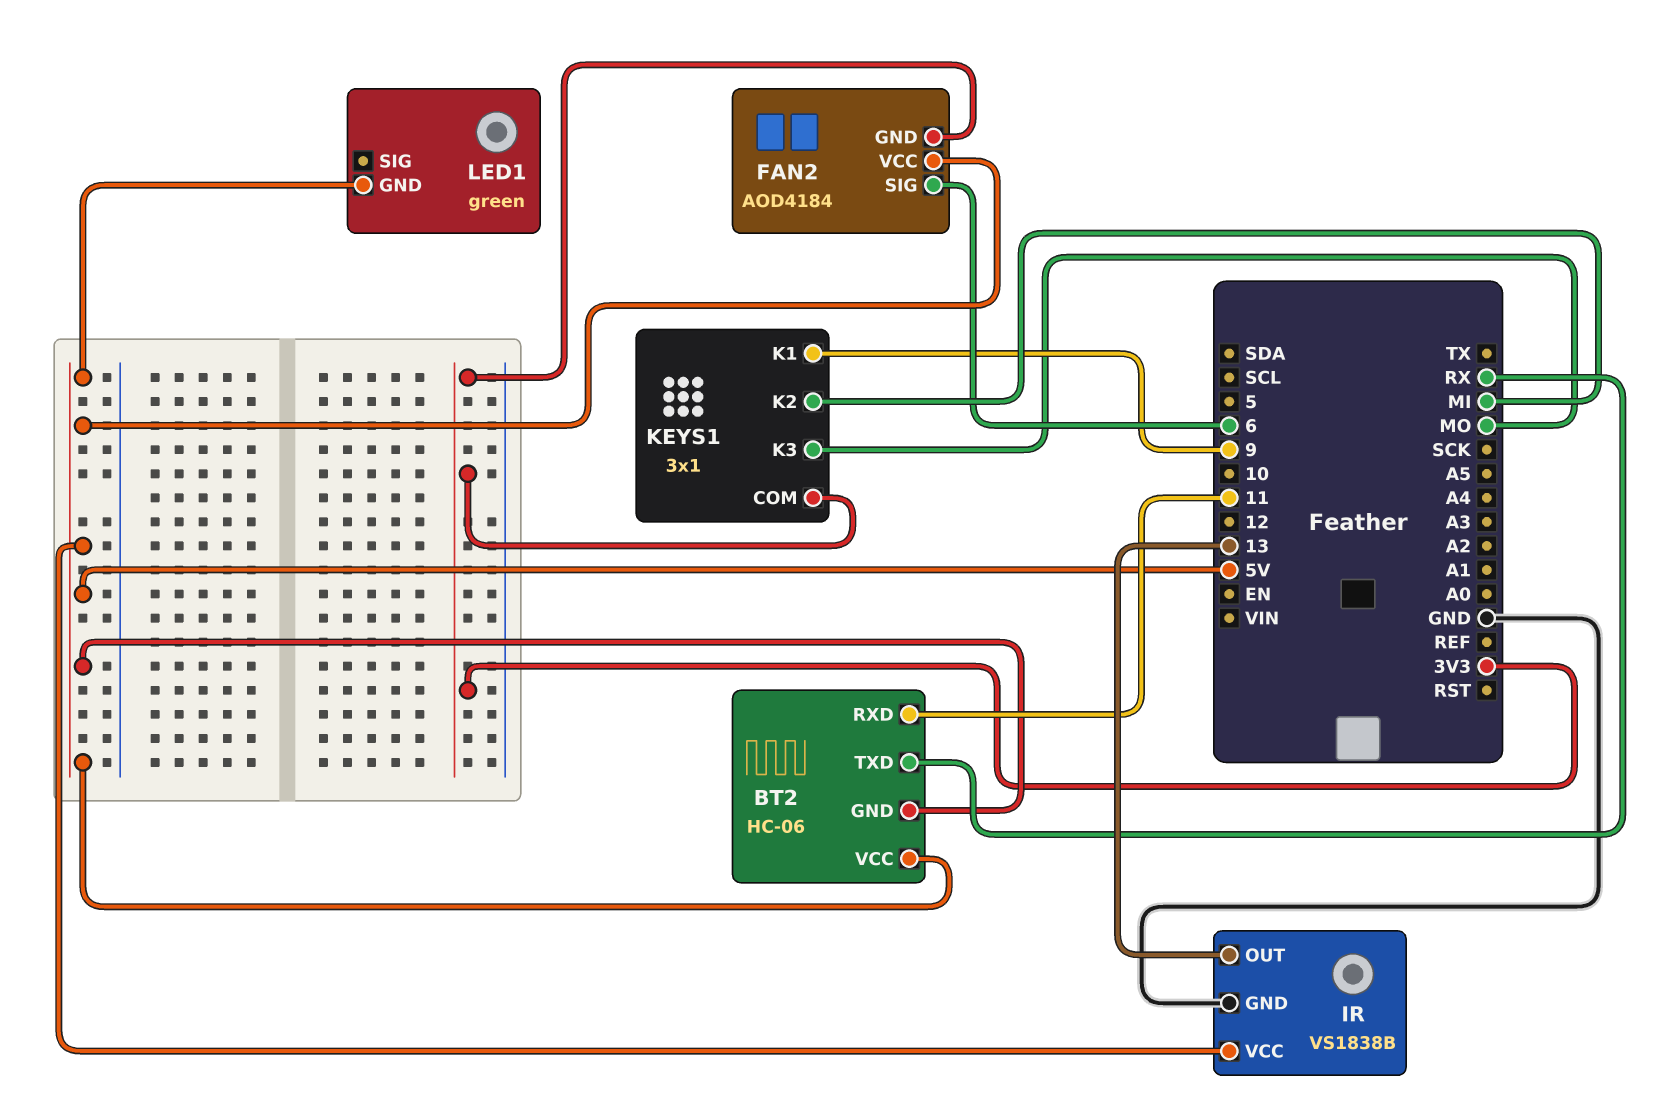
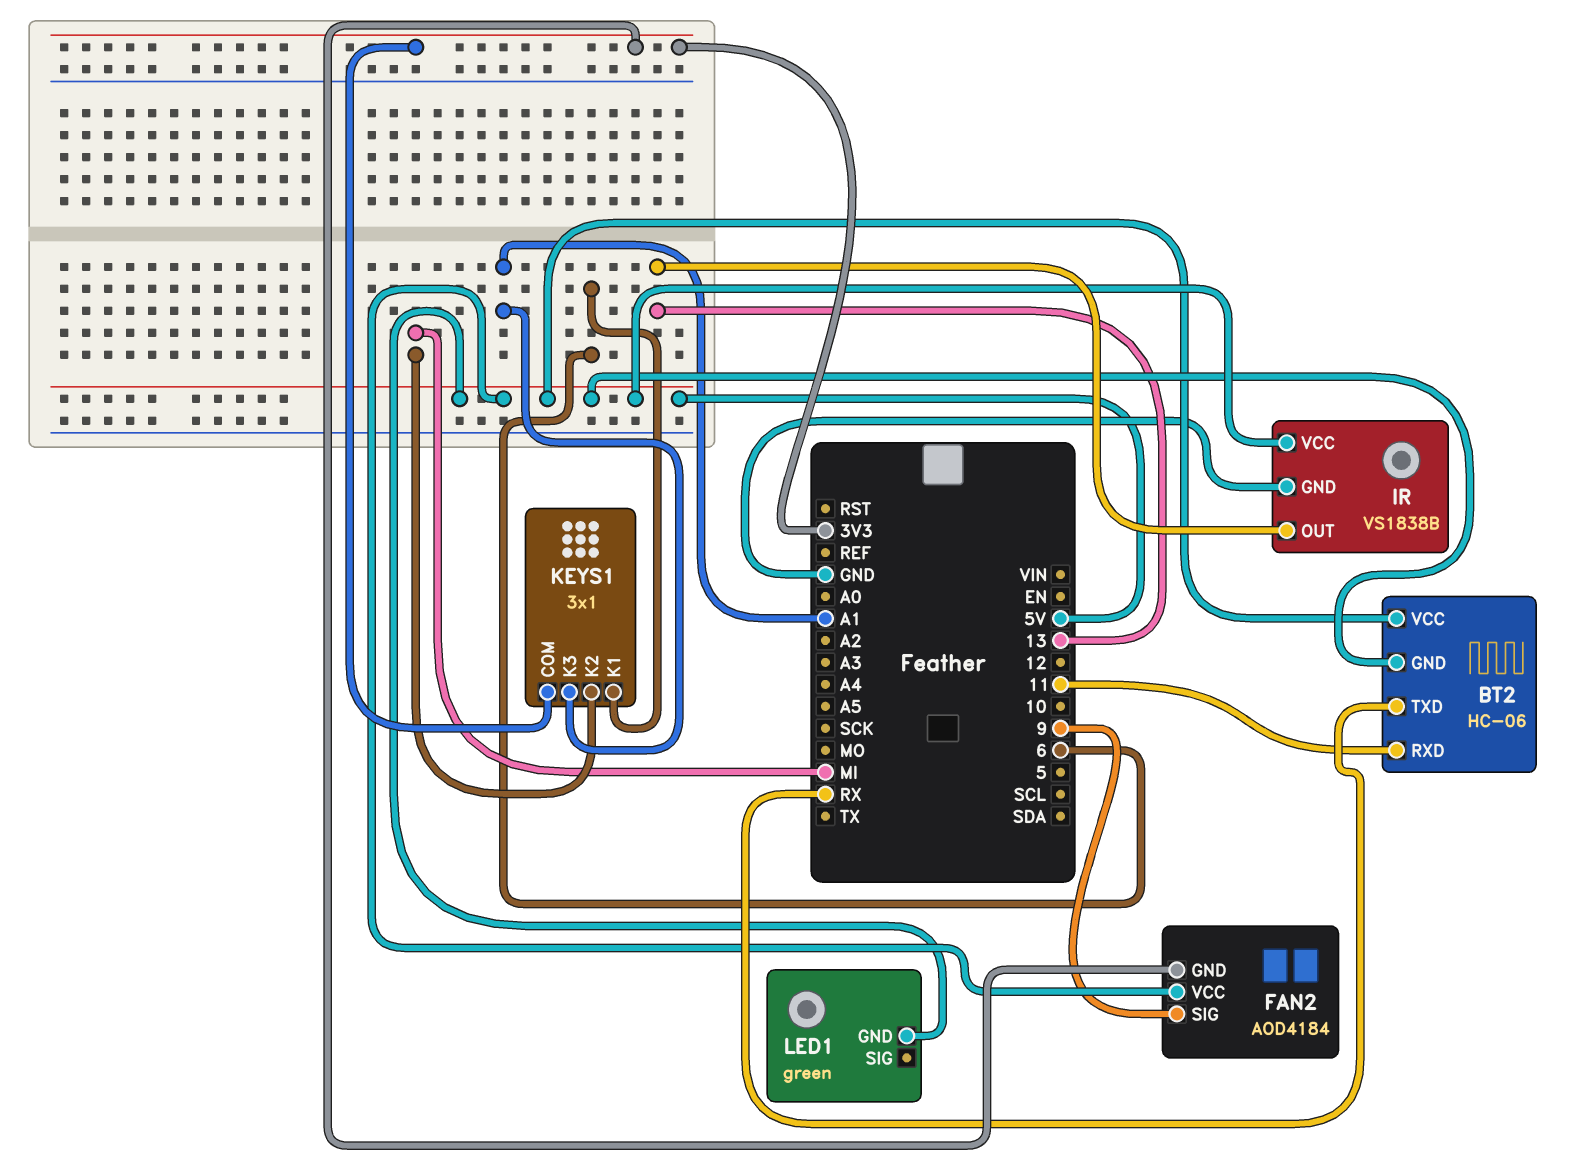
FAN2 pin SIG: 6 -> 9
KEYS1 pin K1: 9 -> 6
KEYS1 pin K3: MO -> A1

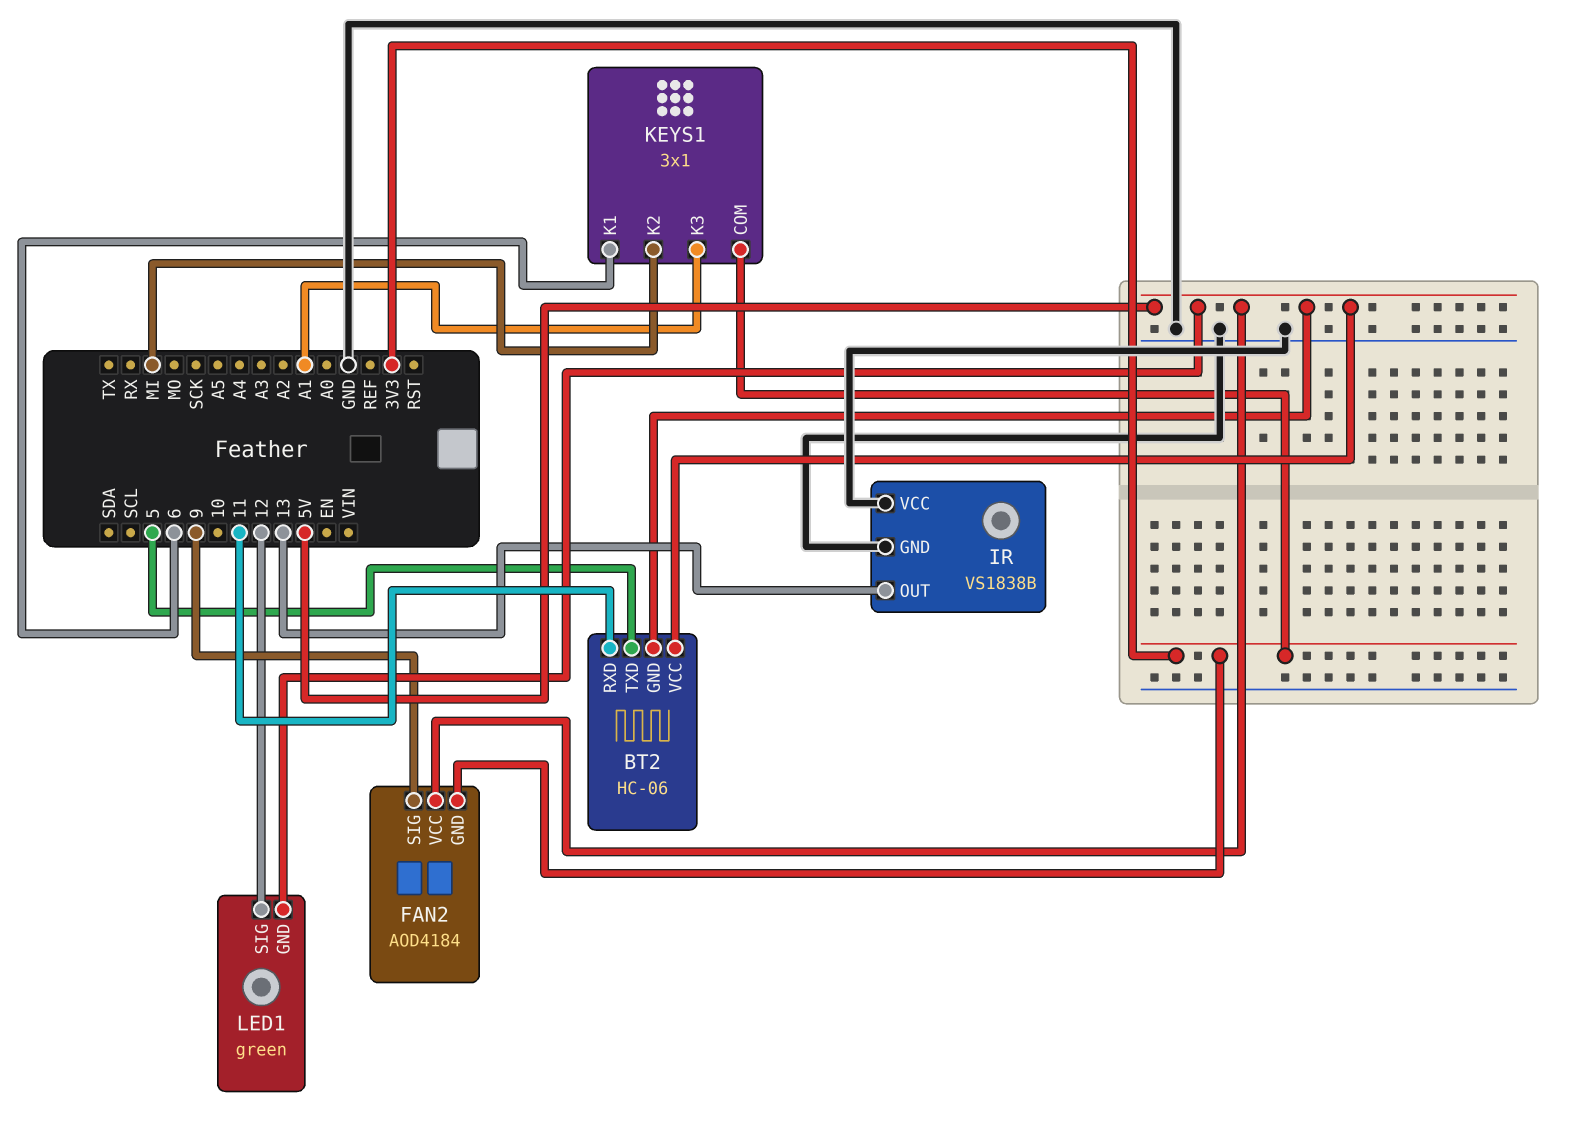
BT2 pin TXD: RX -> 5
IR pin VCC: 5V -> GND
LED1 pin SIG: none -> 12

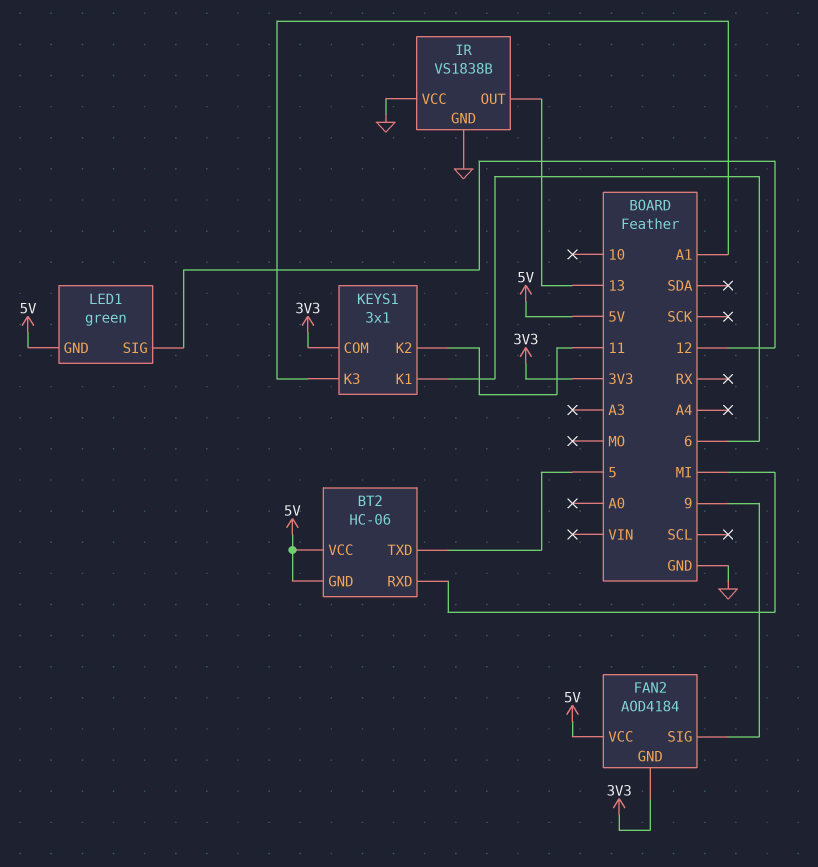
BT2 pin RXD: 11 -> MI
KEYS1 pin K2: MI -> 11

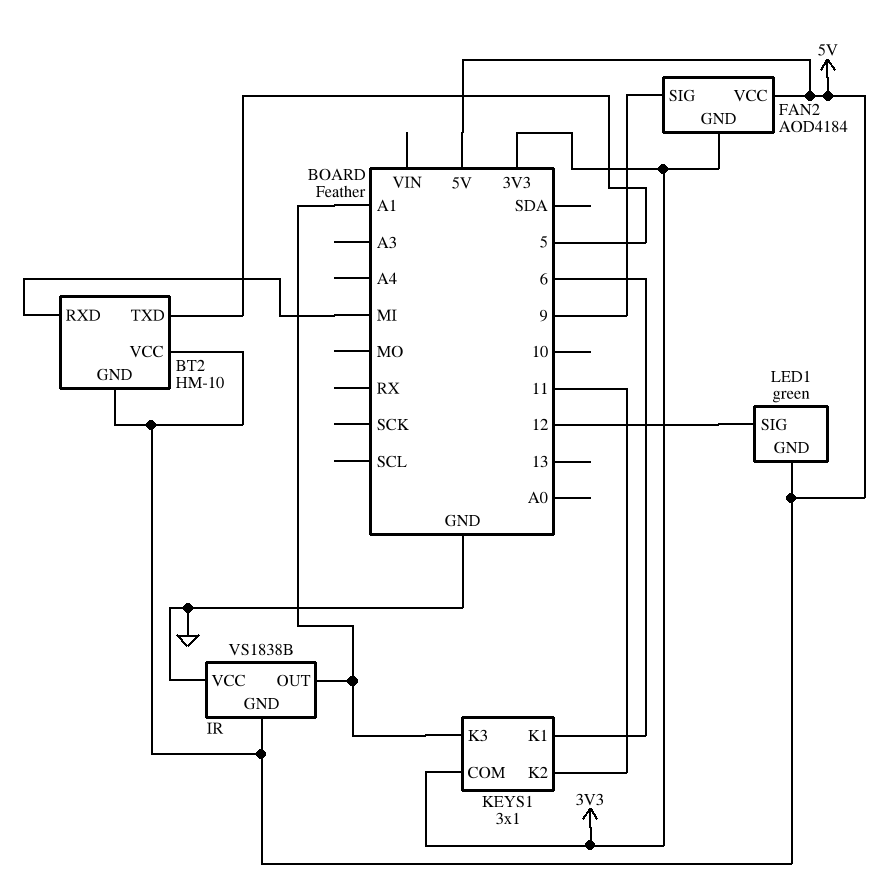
BT2: HC-06 -> HM-10
IR pin GND: GND -> 5V
IR pin OUT: 13 -> A1

